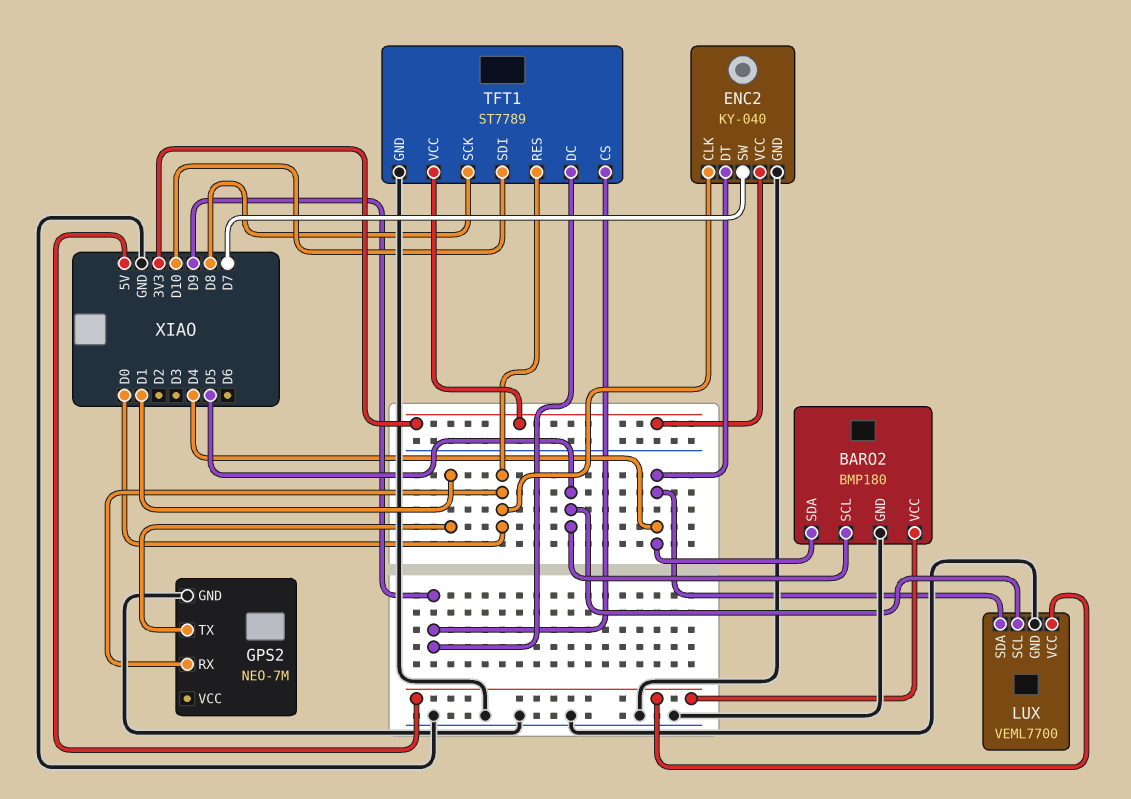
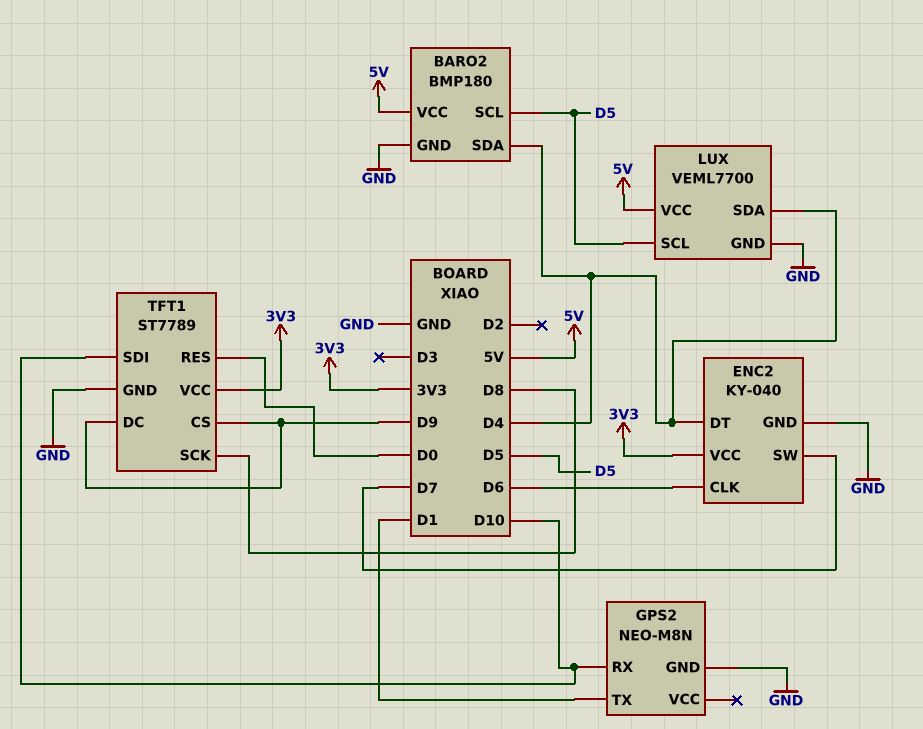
ENC2 pin CLK: D0 -> D6
GPS2: NEO-7M -> NEO-M8N
GPS2 pin RX: D0 -> D10

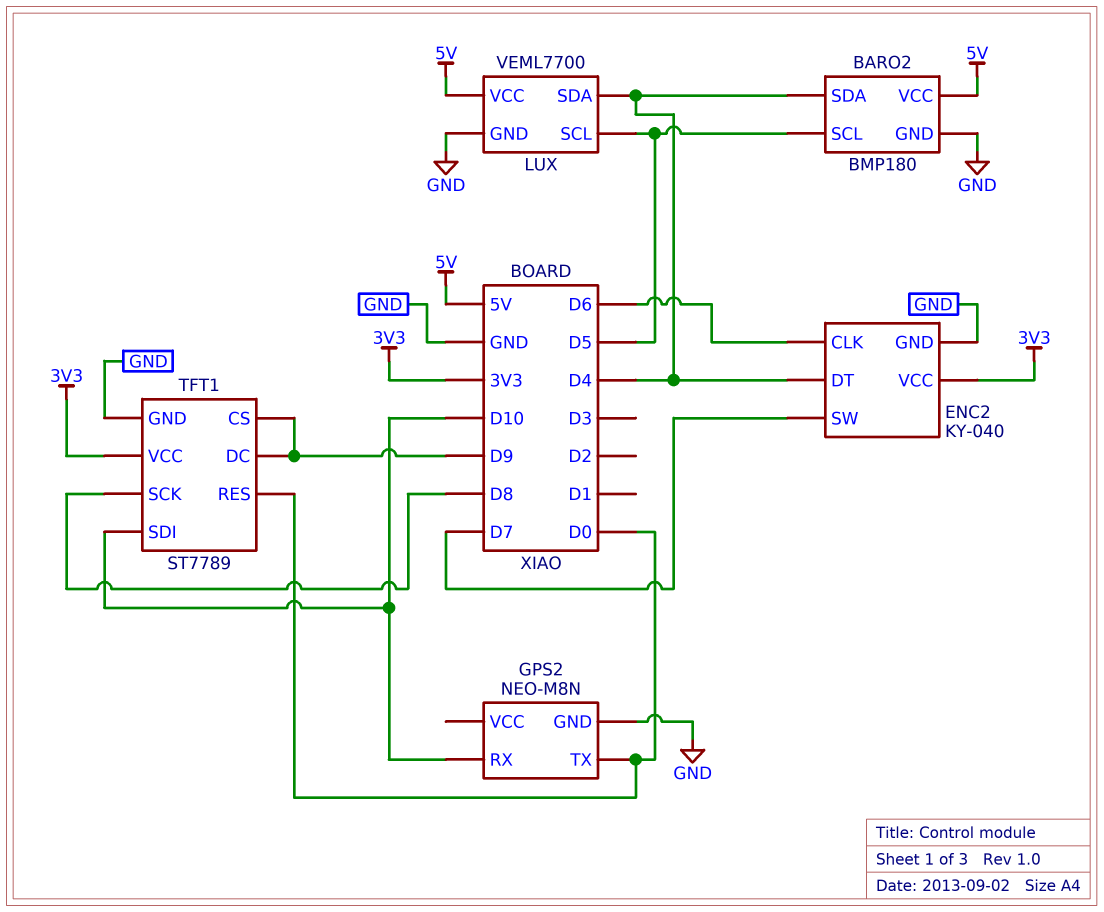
GPS2 pin TX: D1 -> D0

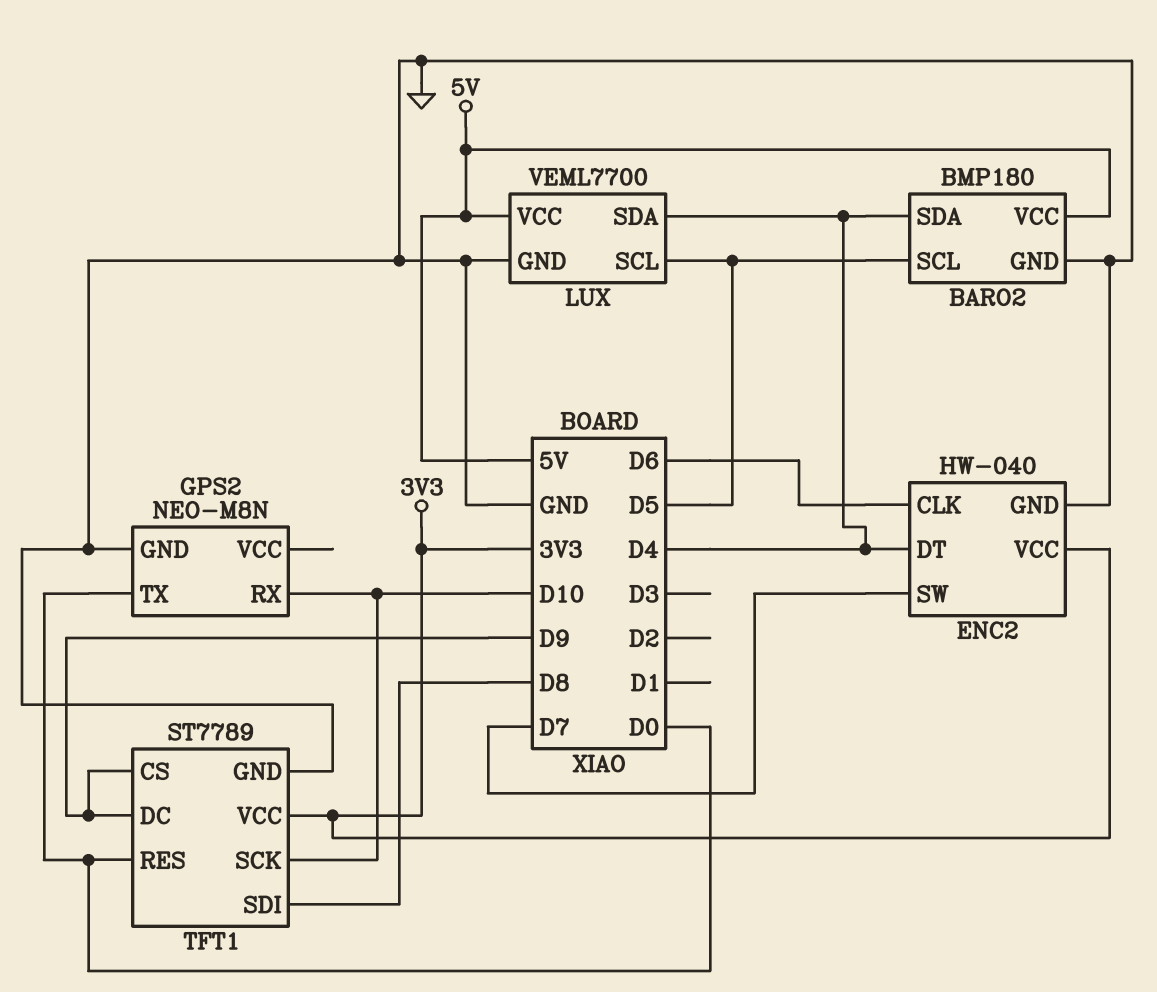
ENC2: KY-040 -> HW-040
TFT1 pin SCK: D8 -> D10
TFT1 pin SDI: D10 -> D8

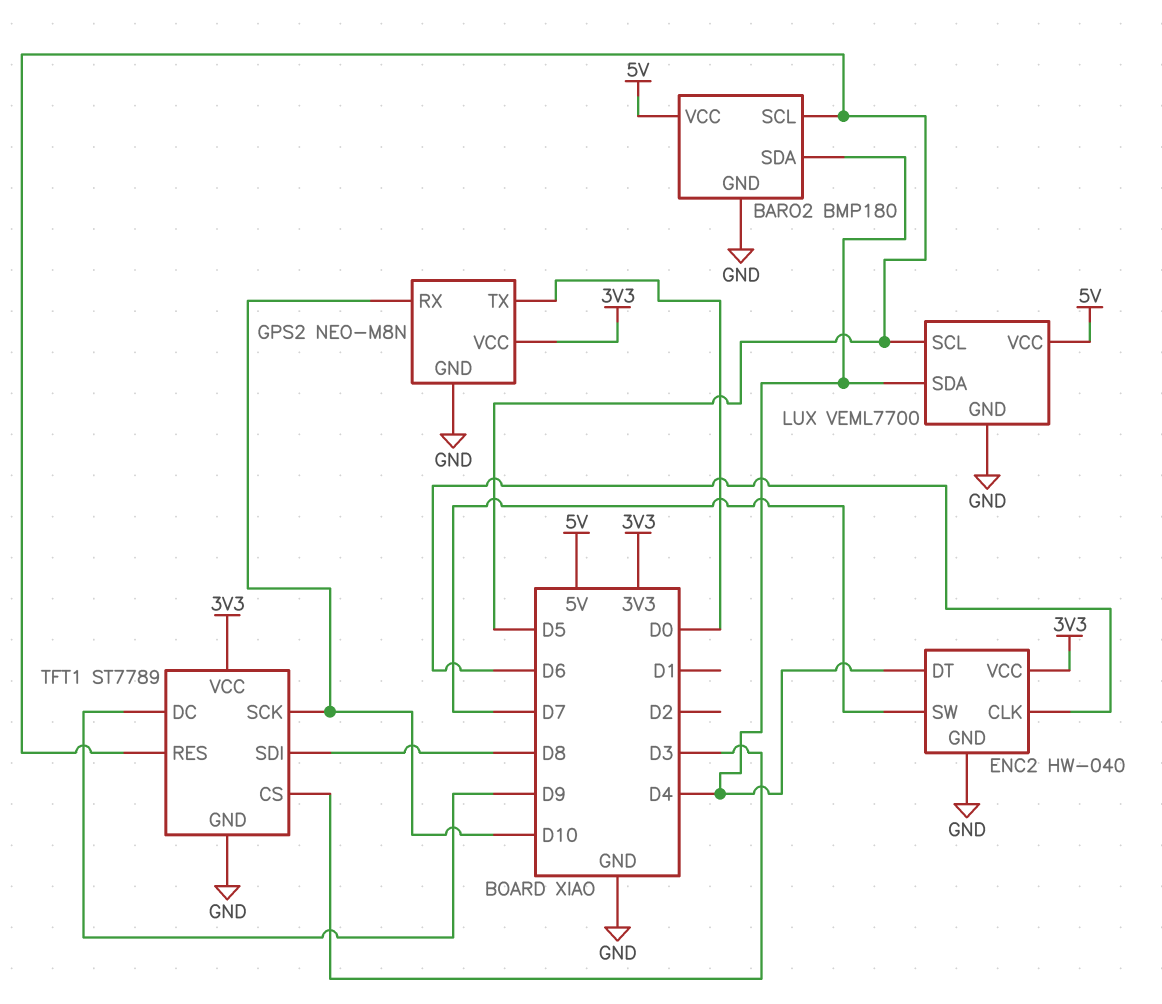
GPS2 pin VCC: none -> 3V3
TFT1 pin CS: D9 -> D3
TFT1 pin RES: D0 -> D5

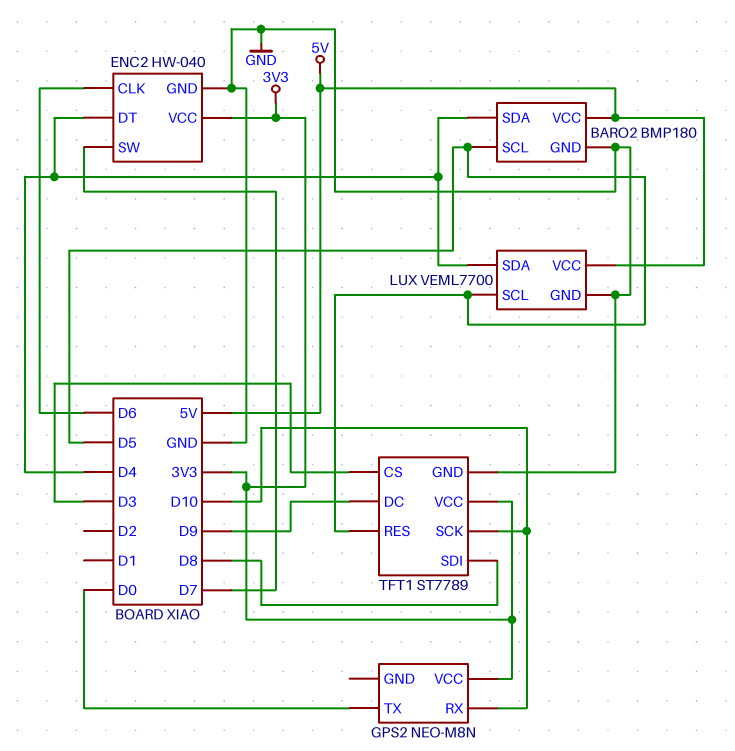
GPS2 pin GND: GND -> none

